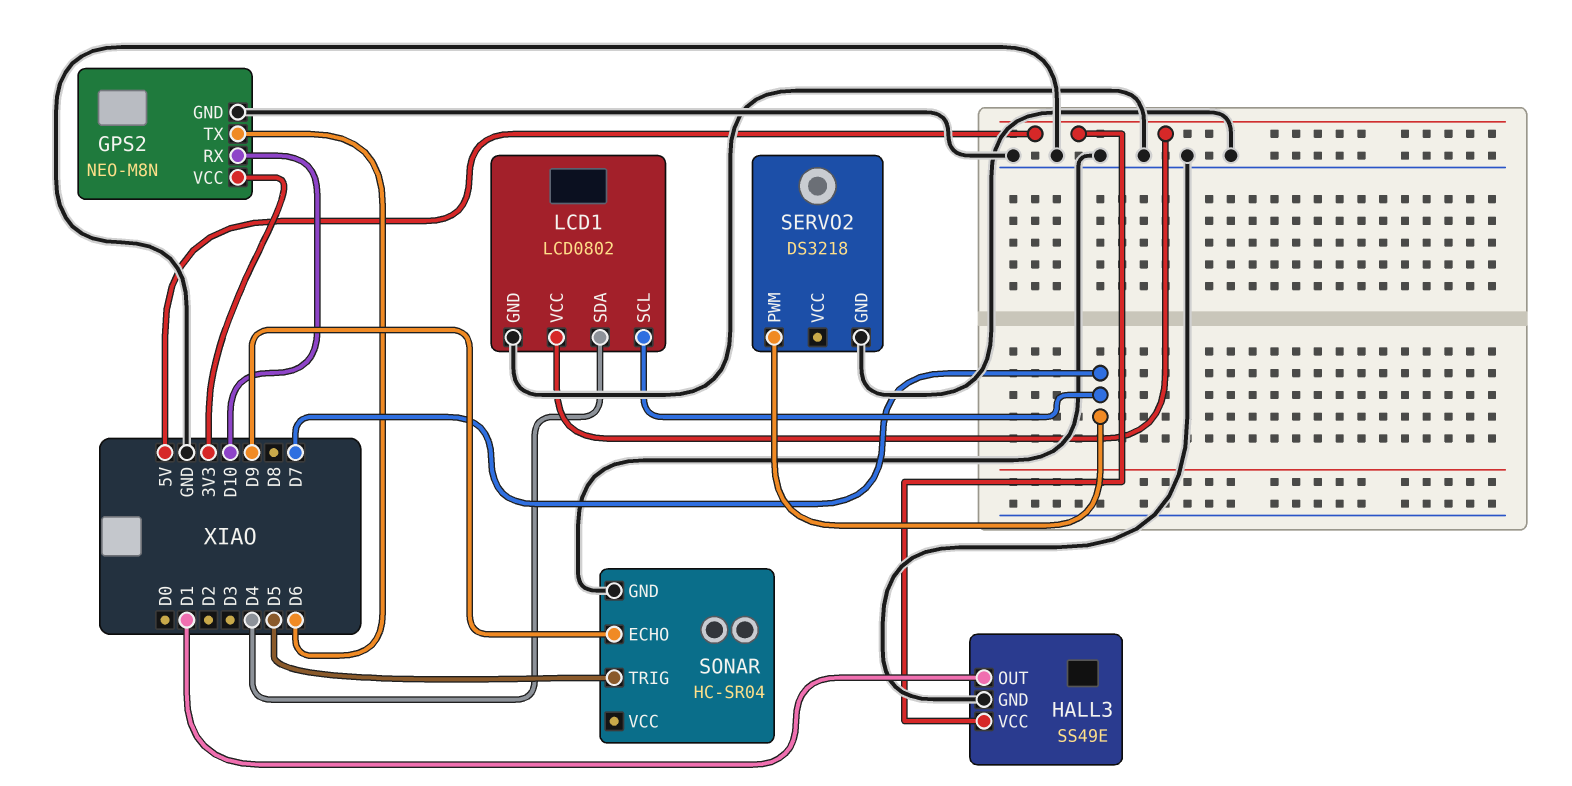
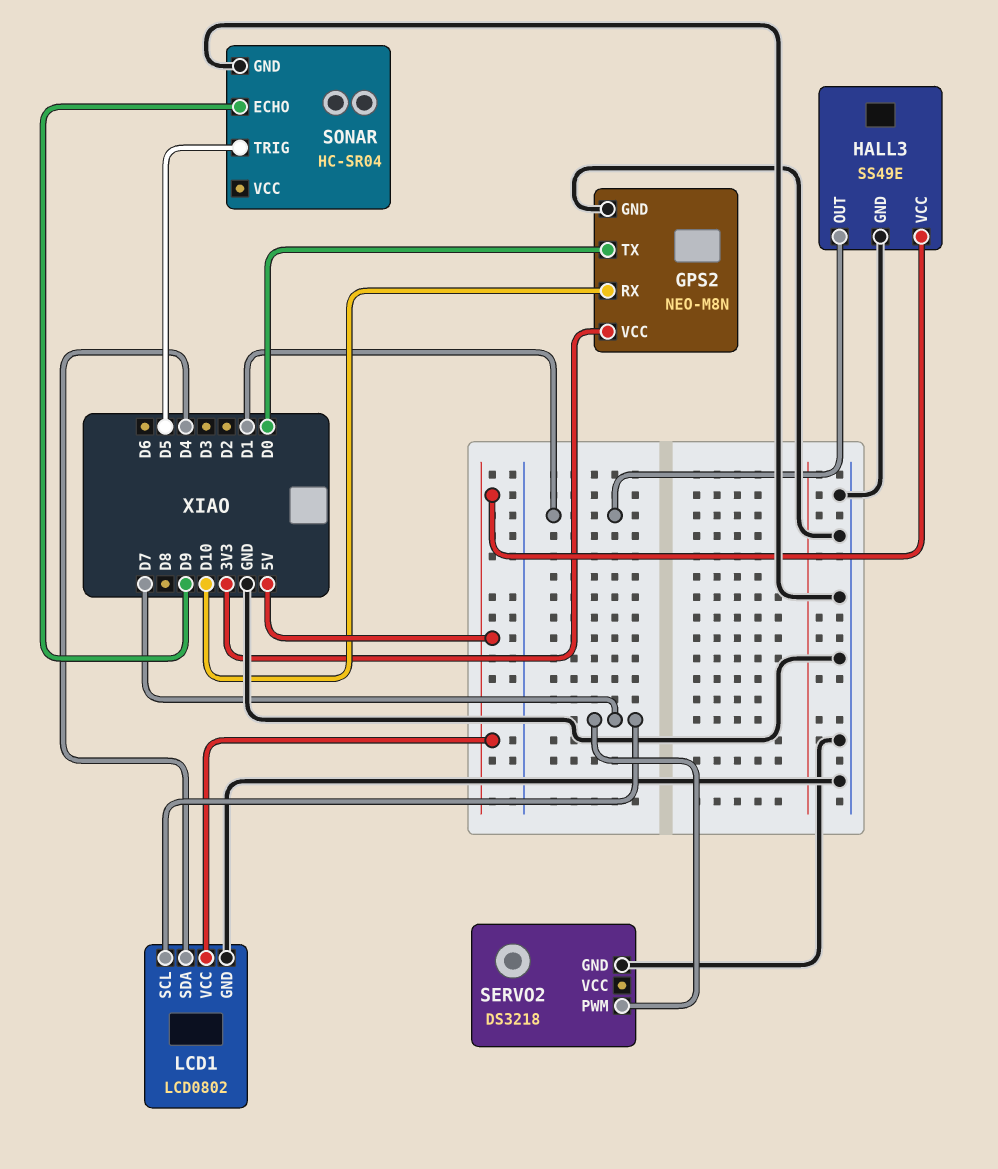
GPS2 pin TX: D6 -> D0

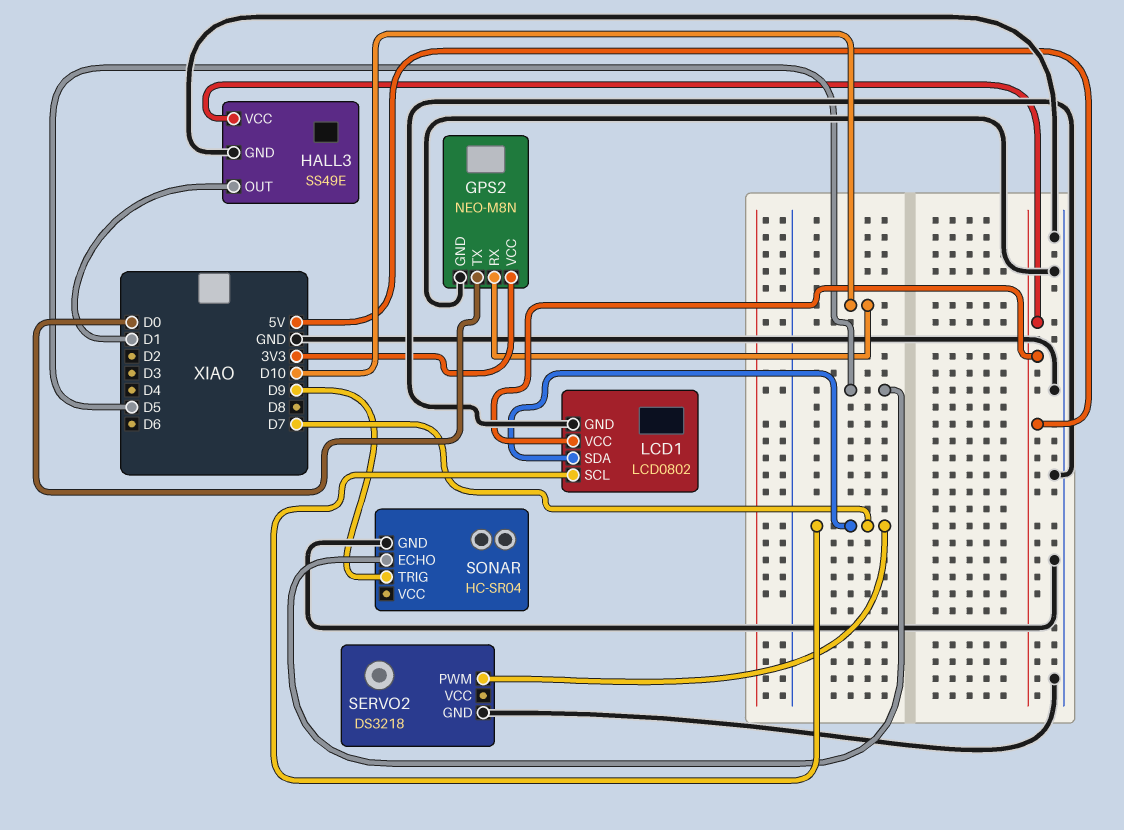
LCD1 pin SDA: D4 -> D7
SONAR pin ECHO: D9 -> D5
SONAR pin TRIG: D5 -> D9

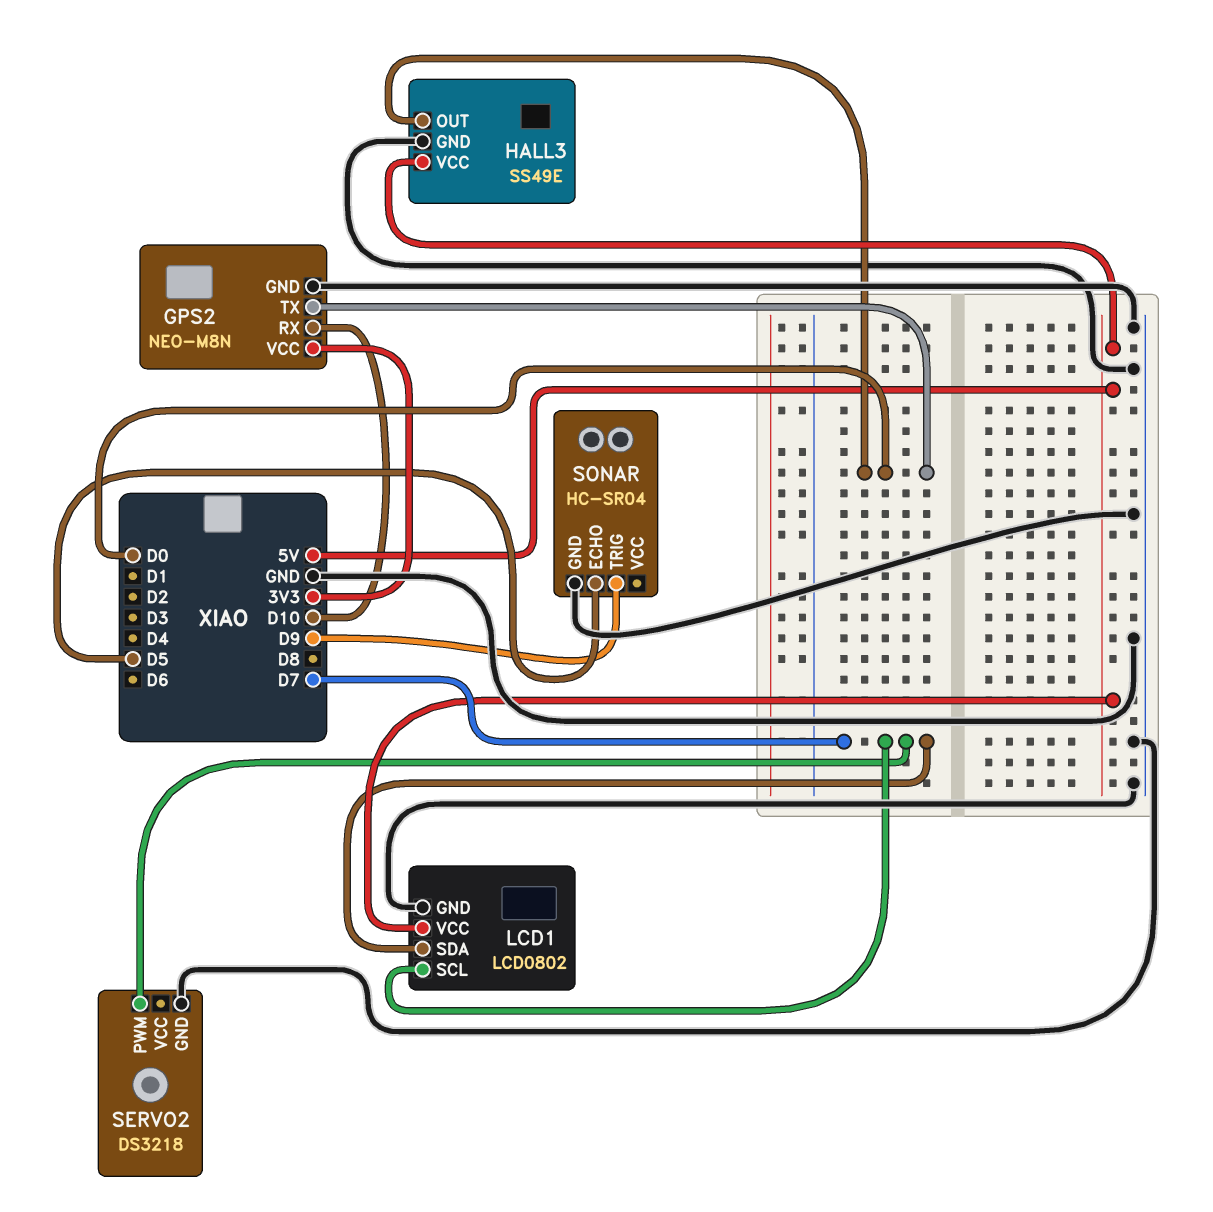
HALL3 pin OUT: D1 -> D0

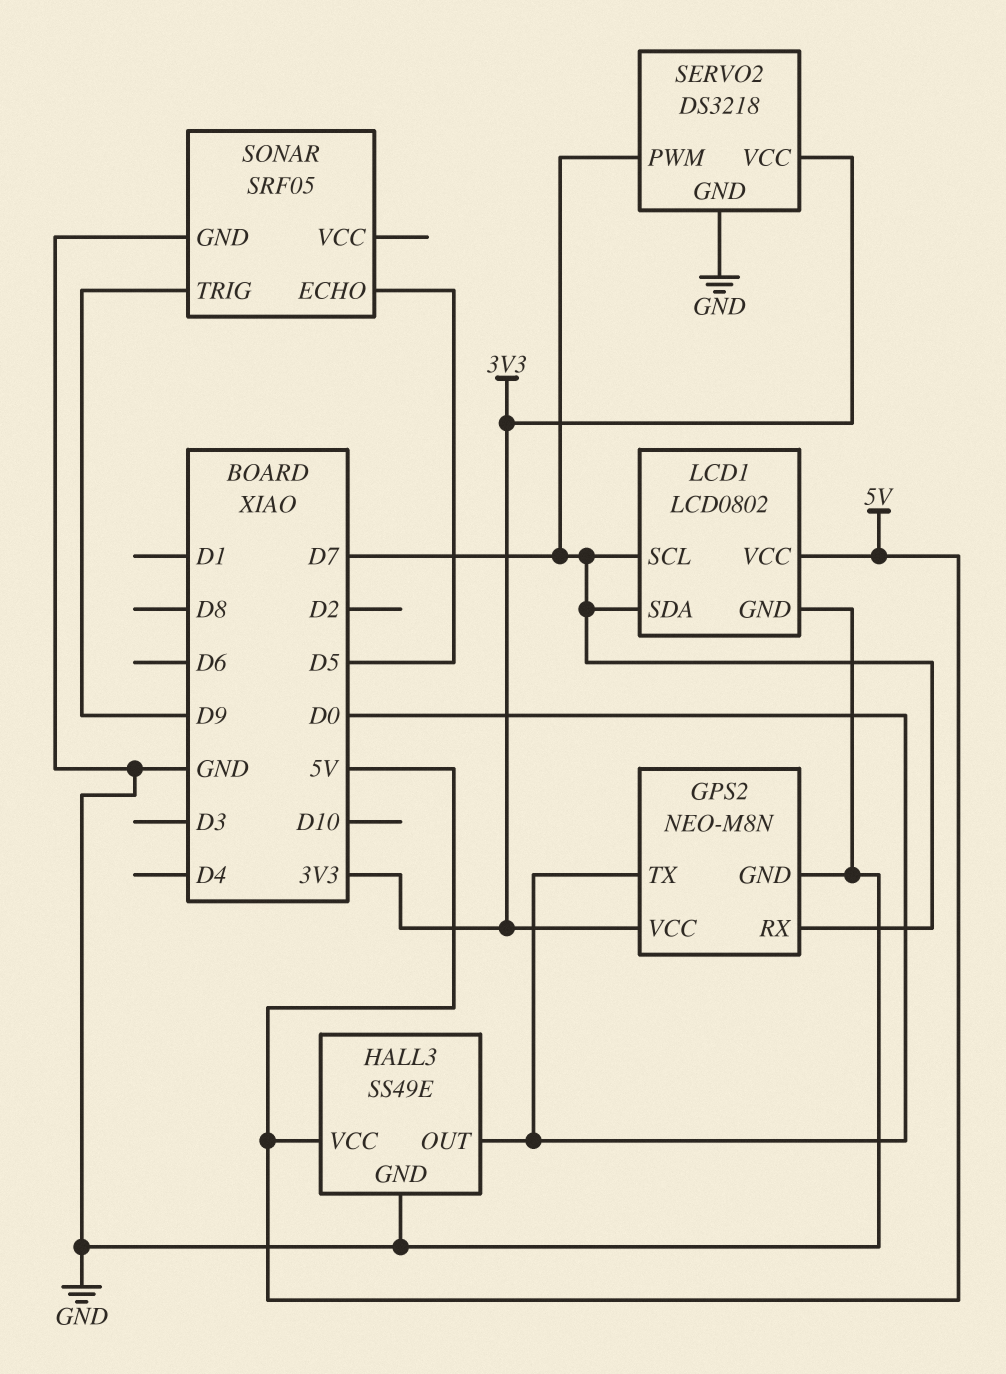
GPS2 pin RX: D10 -> D7
SERVO2 pin VCC: none -> 3V3
SONAR: HC-SR04 -> SRF05

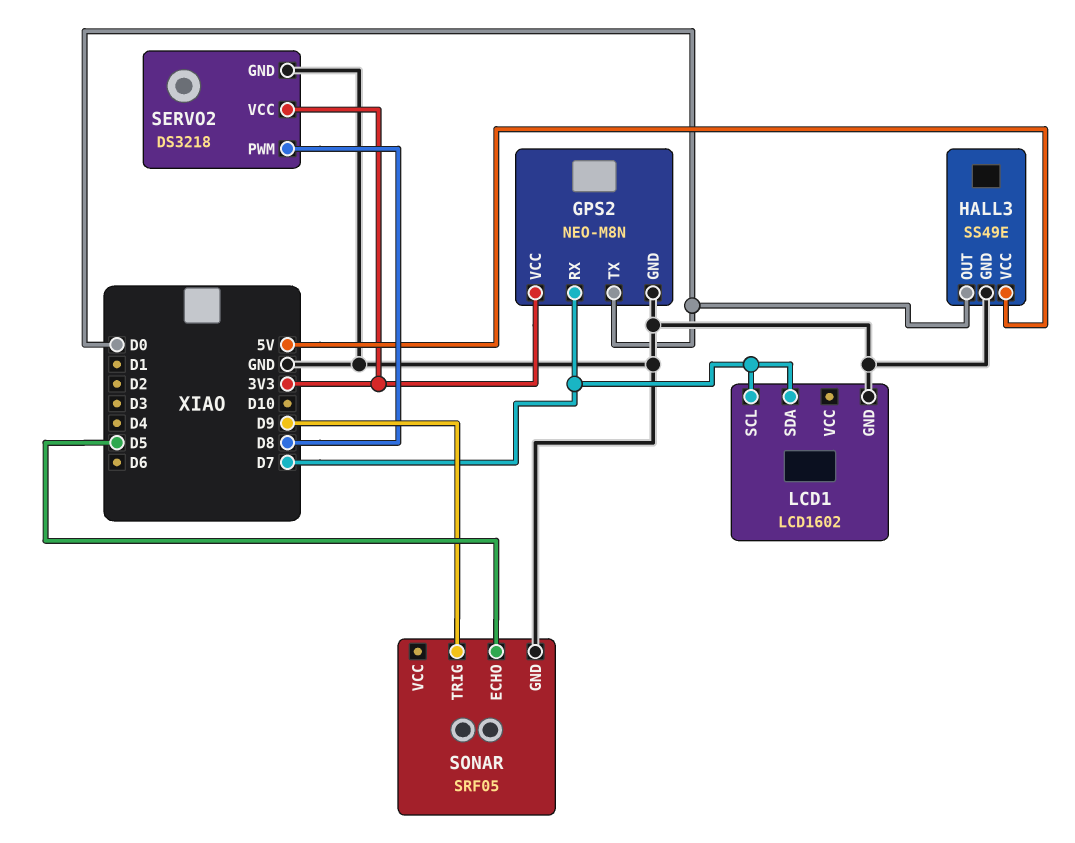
LCD1: LCD0802 -> LCD1602
LCD1 pin VCC: 5V -> none
SERVO2 pin PWM: D7 -> D8

